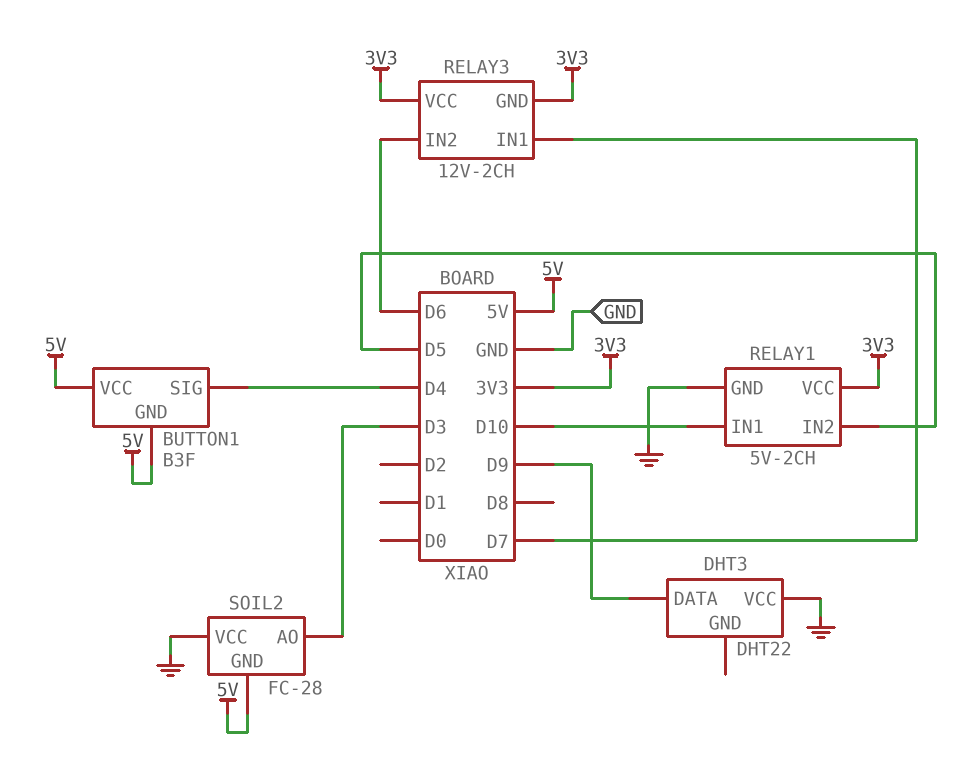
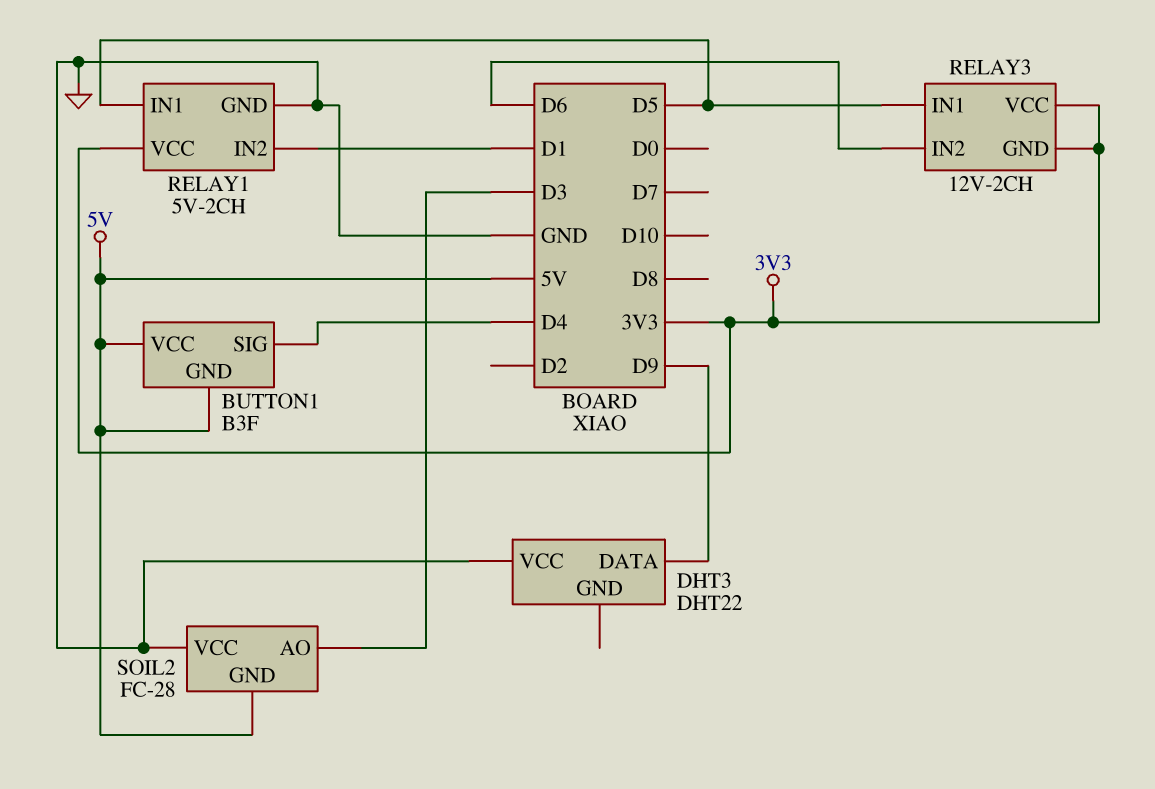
RELAY1 pin IN1: D10 -> D5
RELAY1 pin IN2: D5 -> D1
RELAY3 pin IN1: D7 -> D5

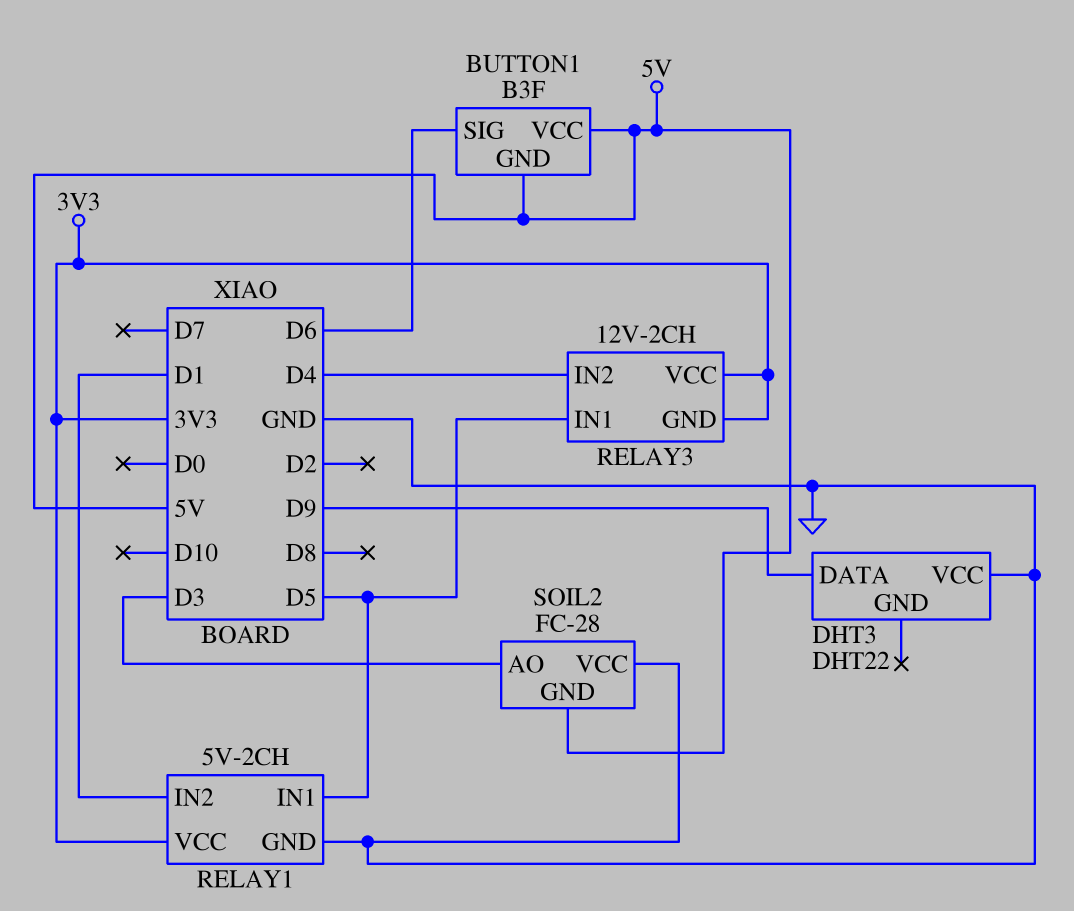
BUTTON1 pin SIG: D4 -> D6
RELAY3 pin IN2: D6 -> D4

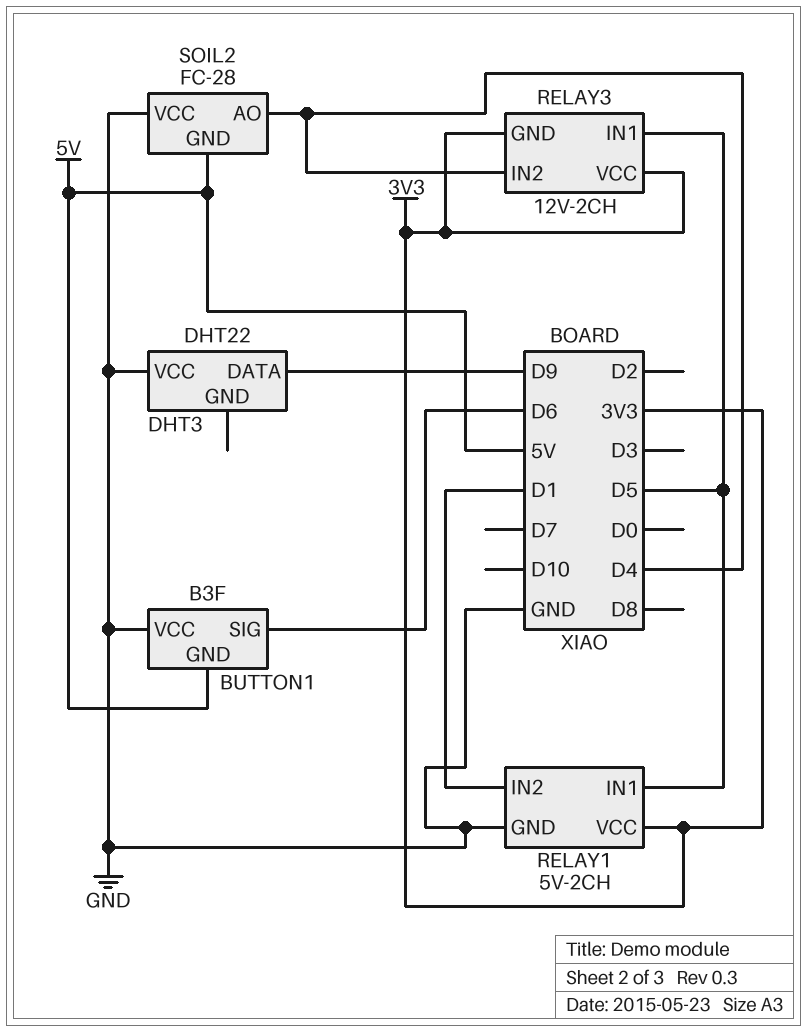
BUTTON1 pin VCC: 5V -> GND
SOIL2 pin AO: D3 -> D4

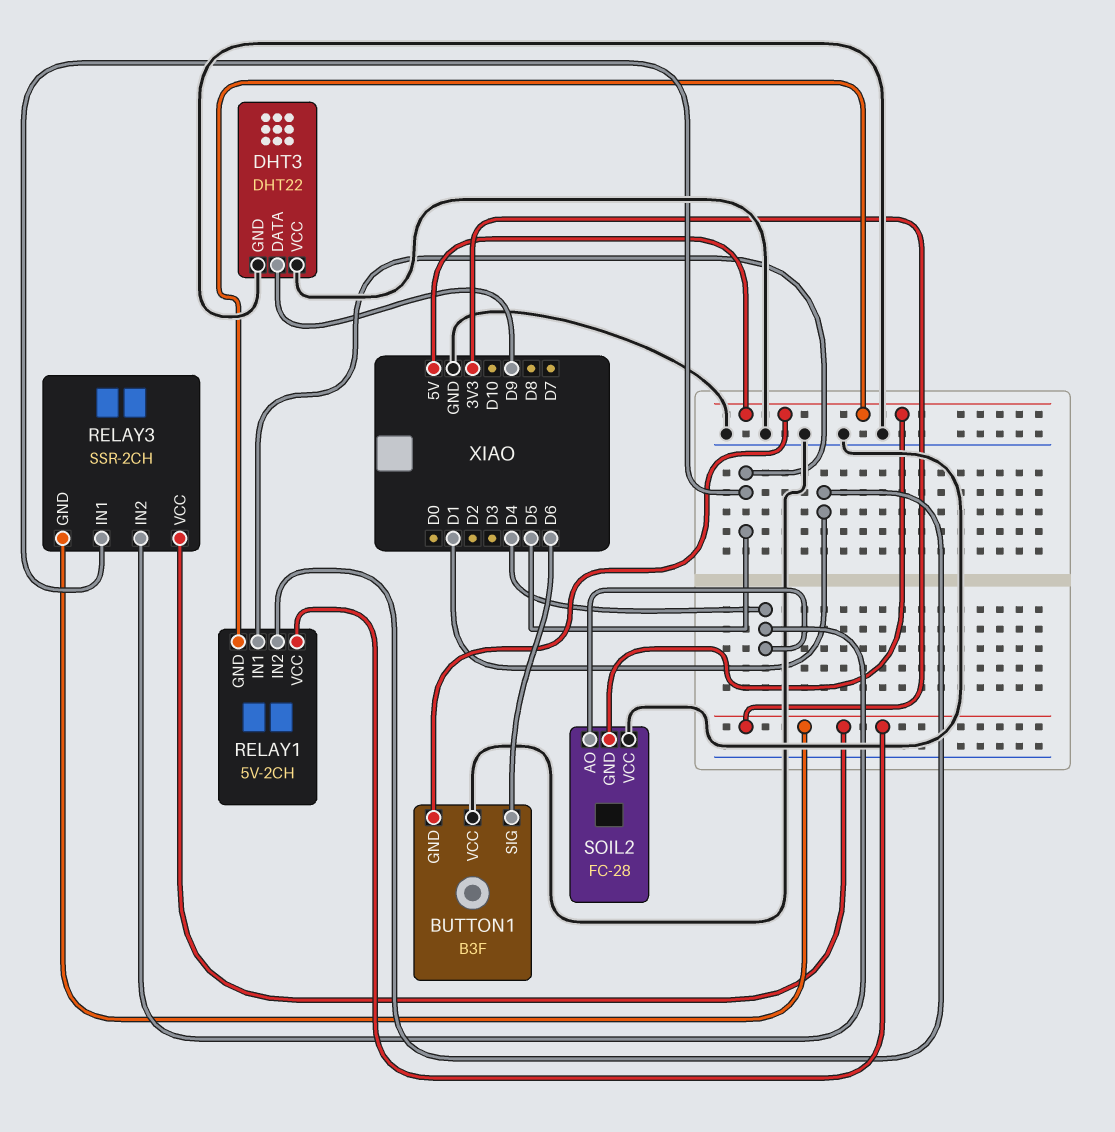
DHT3 pin GND: none -> GND
RELAY1 pin GND: GND -> 5V
RELAY3: 12V-2CH -> SSR-2CH

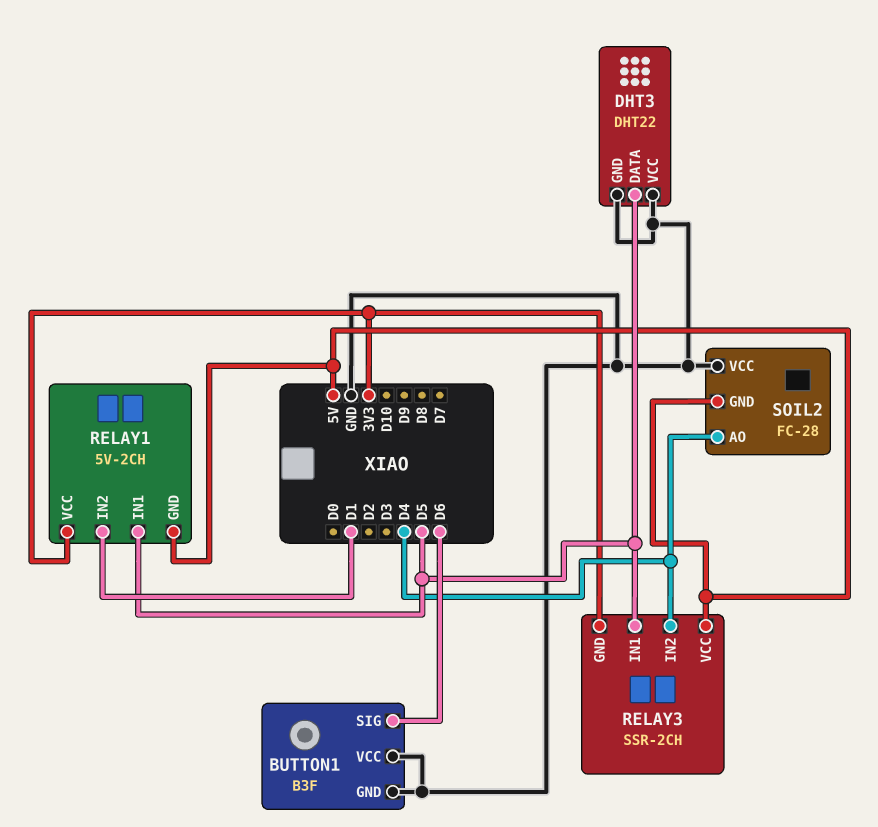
BUTTON1 pin GND: 5V -> GND
DHT3 pin DATA: D9 -> D5
RELAY3 pin VCC: 3V3 -> 5V

